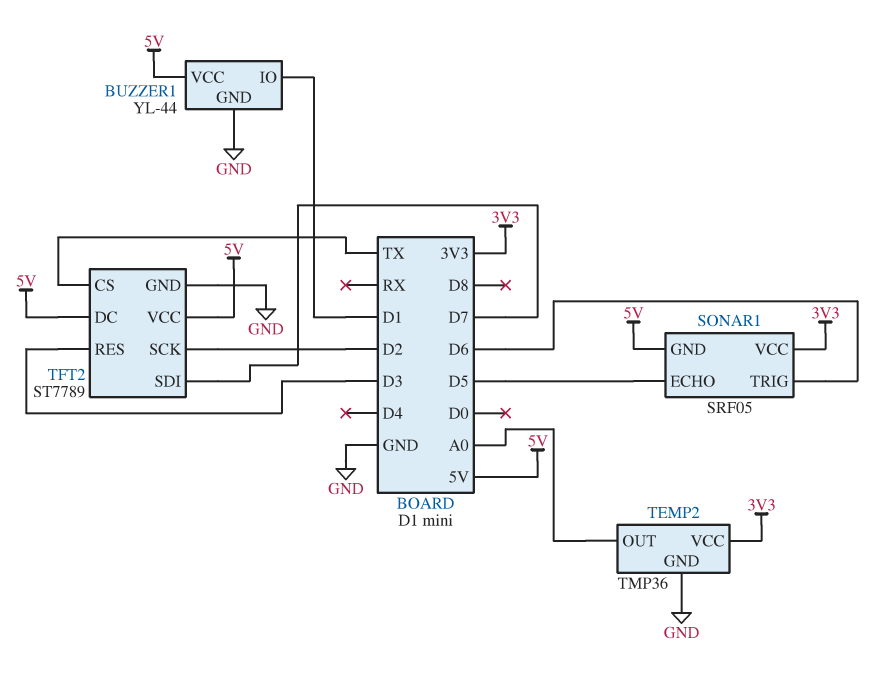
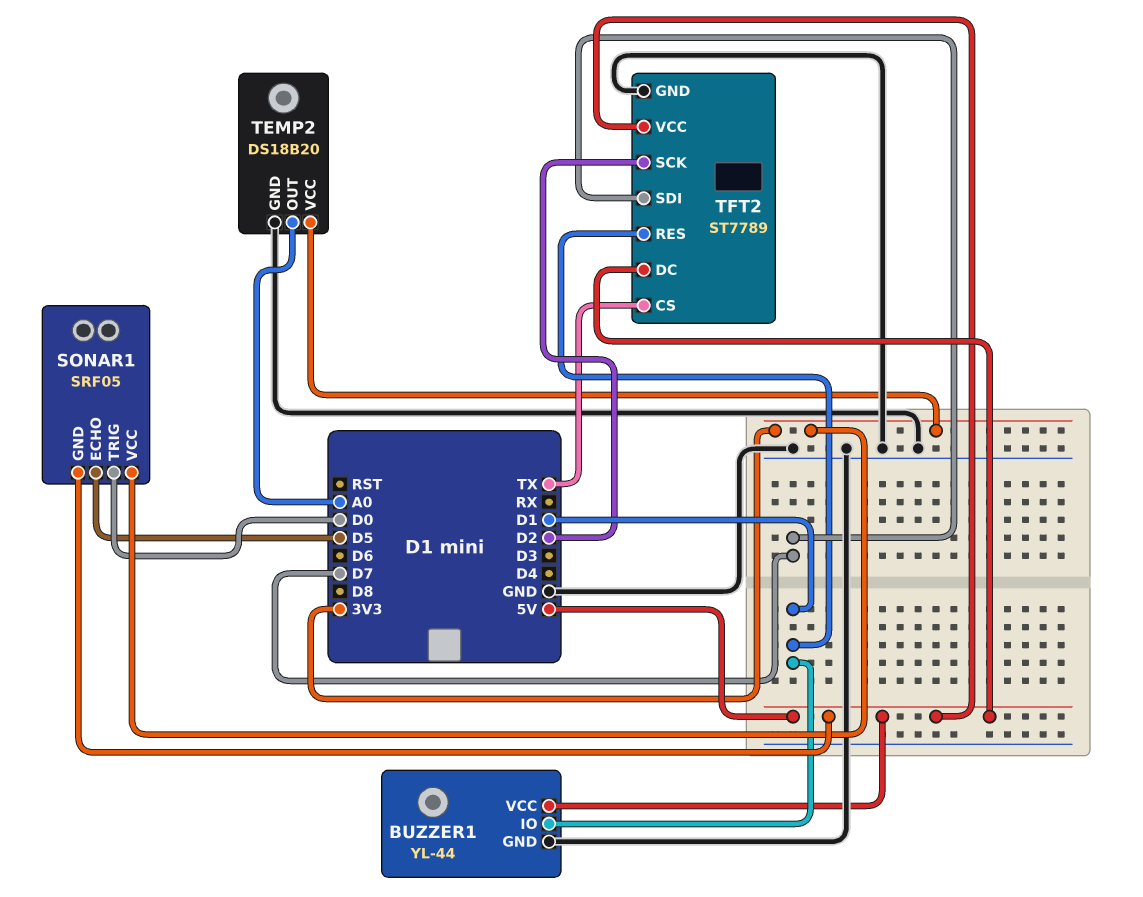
SONAR1 pin TRIG: D6 -> D0
TEMP2: TMP36 -> DS18B20
TFT2 pin RES: D3 -> D1

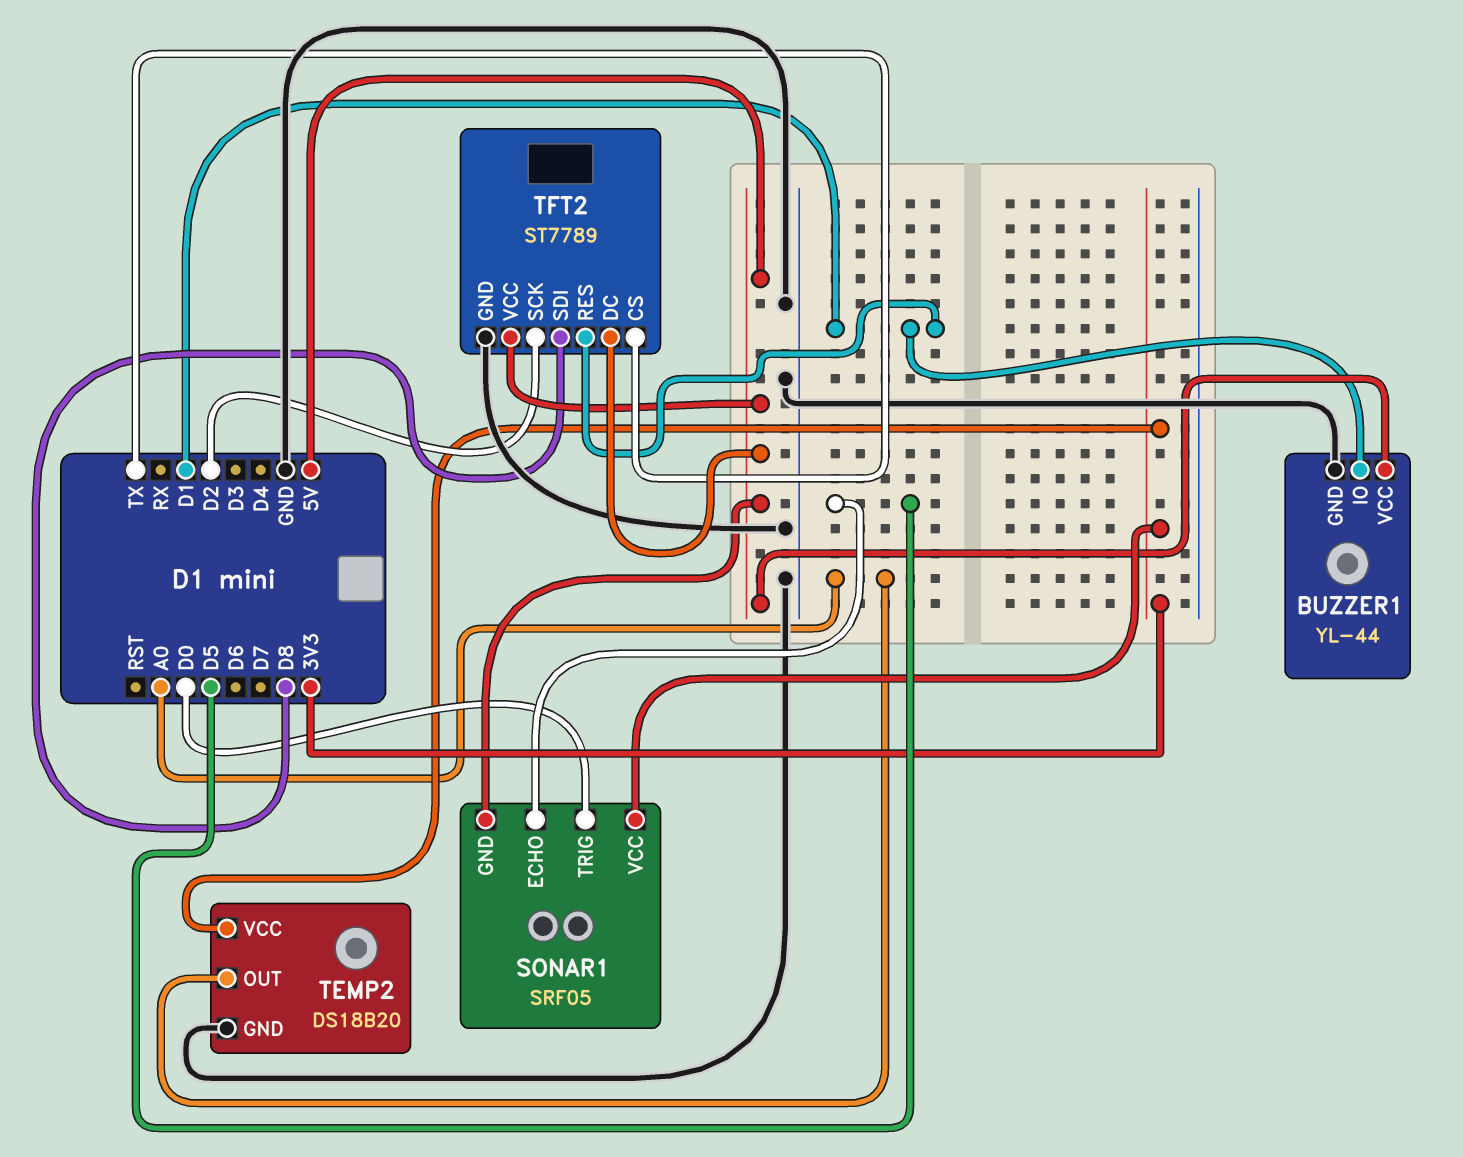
TFT2 pin SDI: D7 -> D8

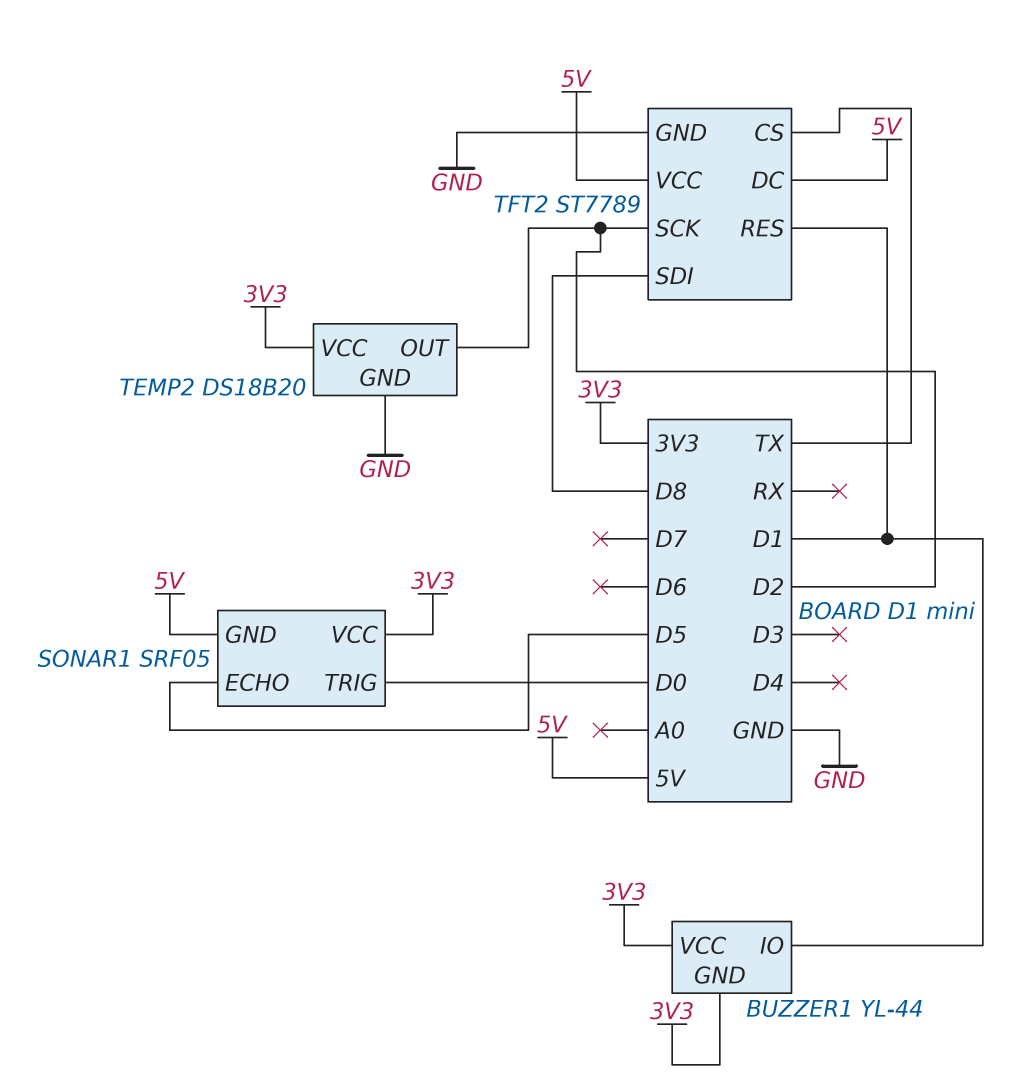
BUZZER1 pin GND: GND -> 3V3
BUZZER1 pin VCC: 5V -> 3V3
TEMP2 pin OUT: A0 -> D2

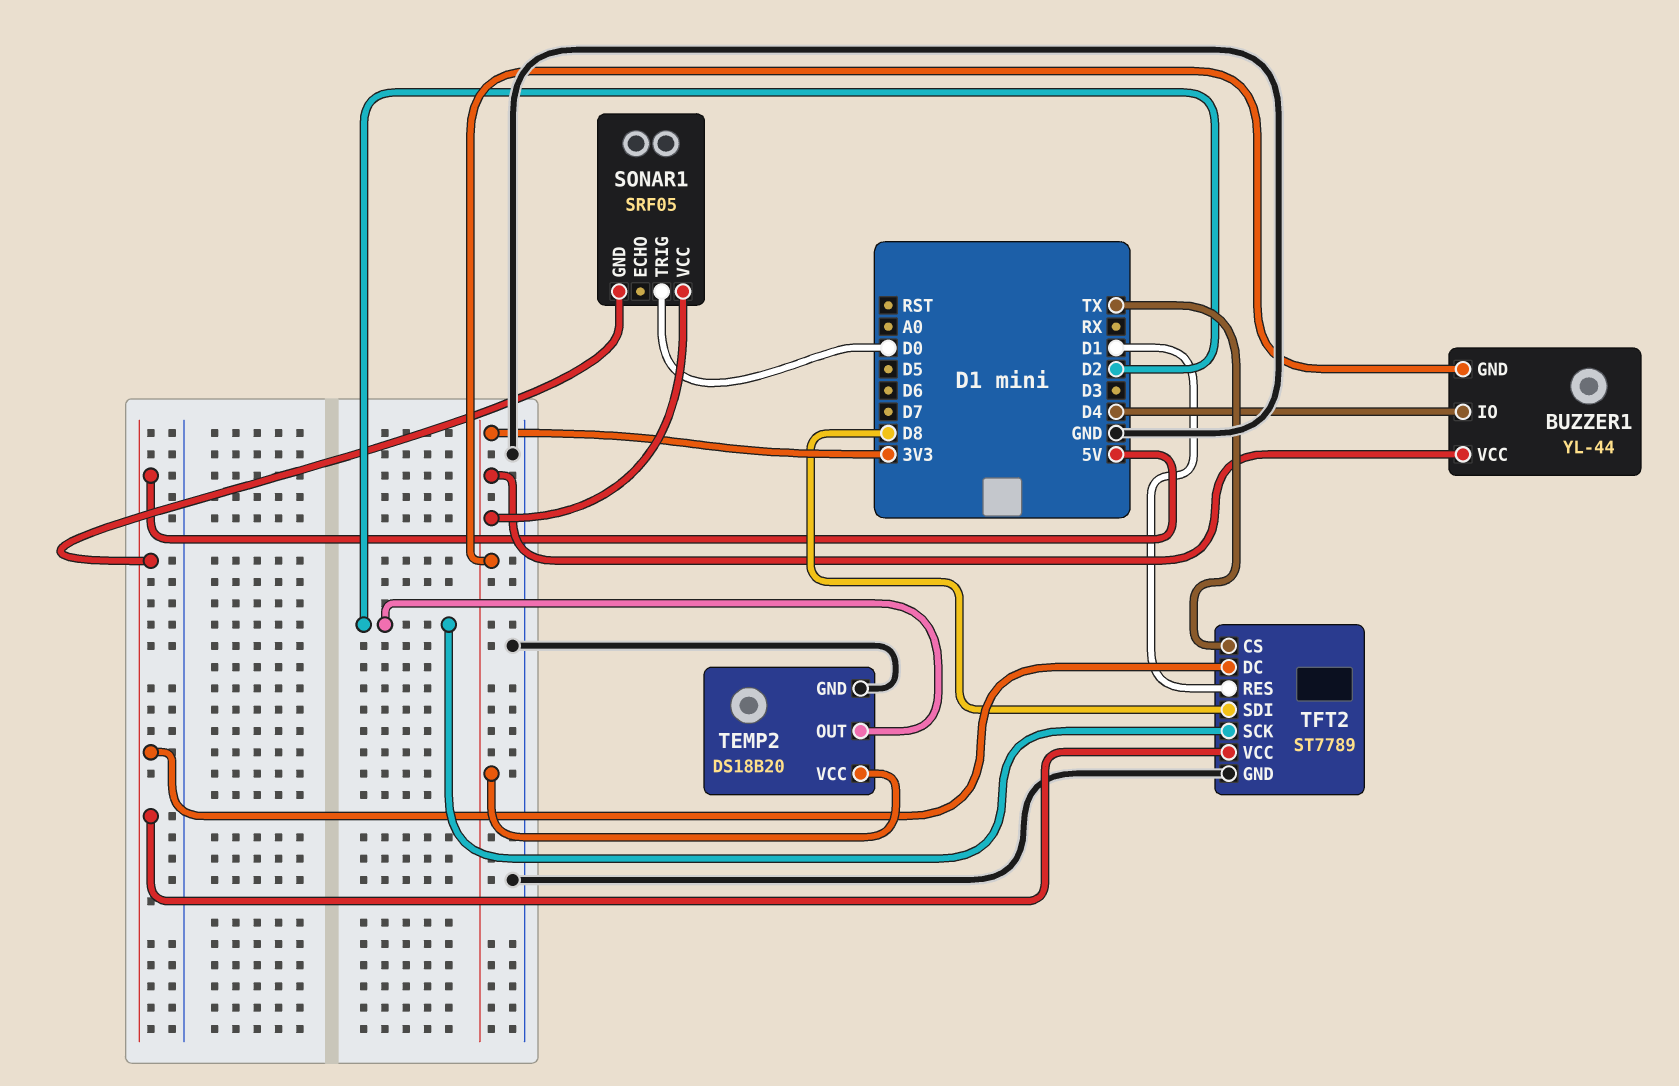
BUZZER1 pin IO: D1 -> D4
SONAR1 pin ECHO: D5 -> none

